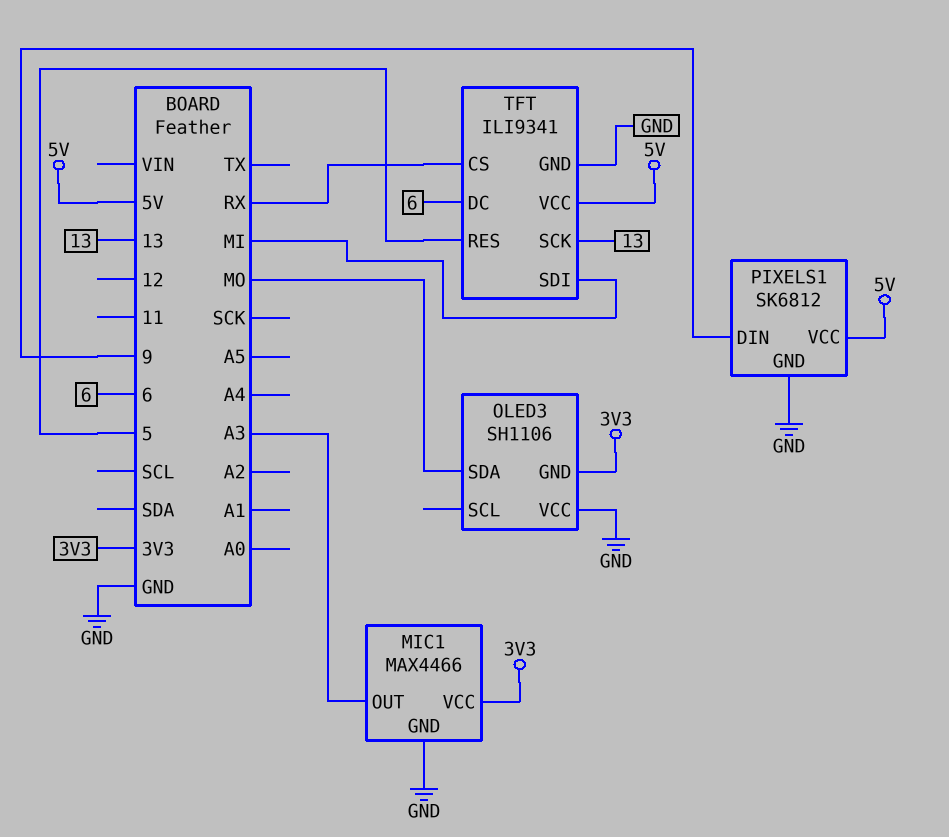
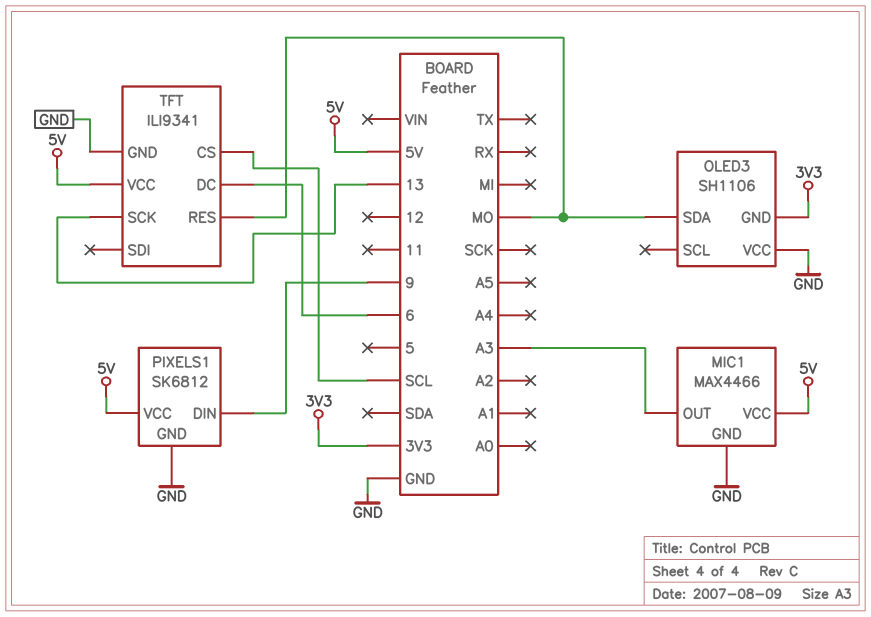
MIC1 pin VCC: 3V3 -> 5V
TFT pin CS: RX -> SCL
TFT pin RES: 5 -> MO
TFT pin SDI: MI -> none

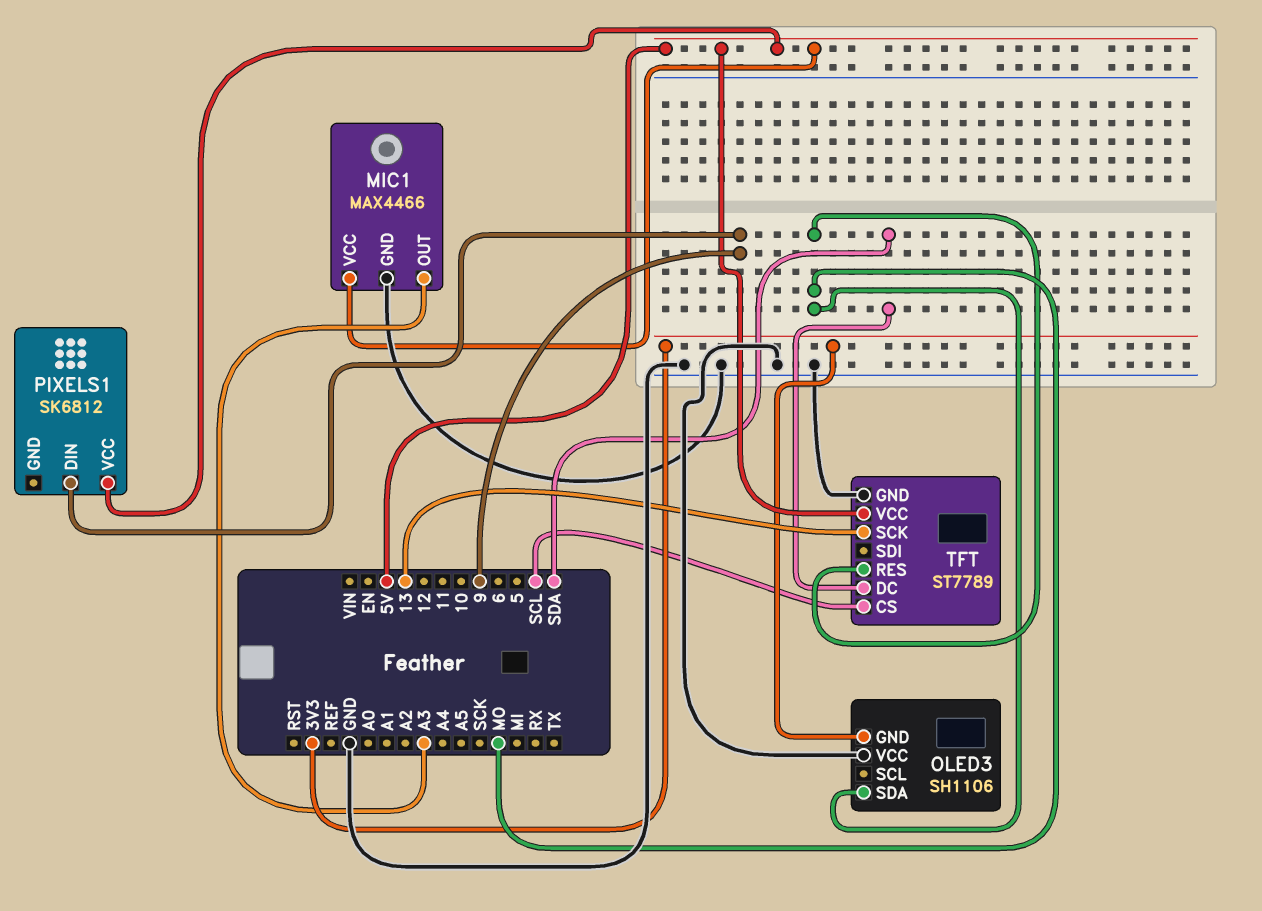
PIXELS1 pin GND: GND -> none
TFT: ILI9341 -> ST7789
TFT pin DC: 6 -> SDA

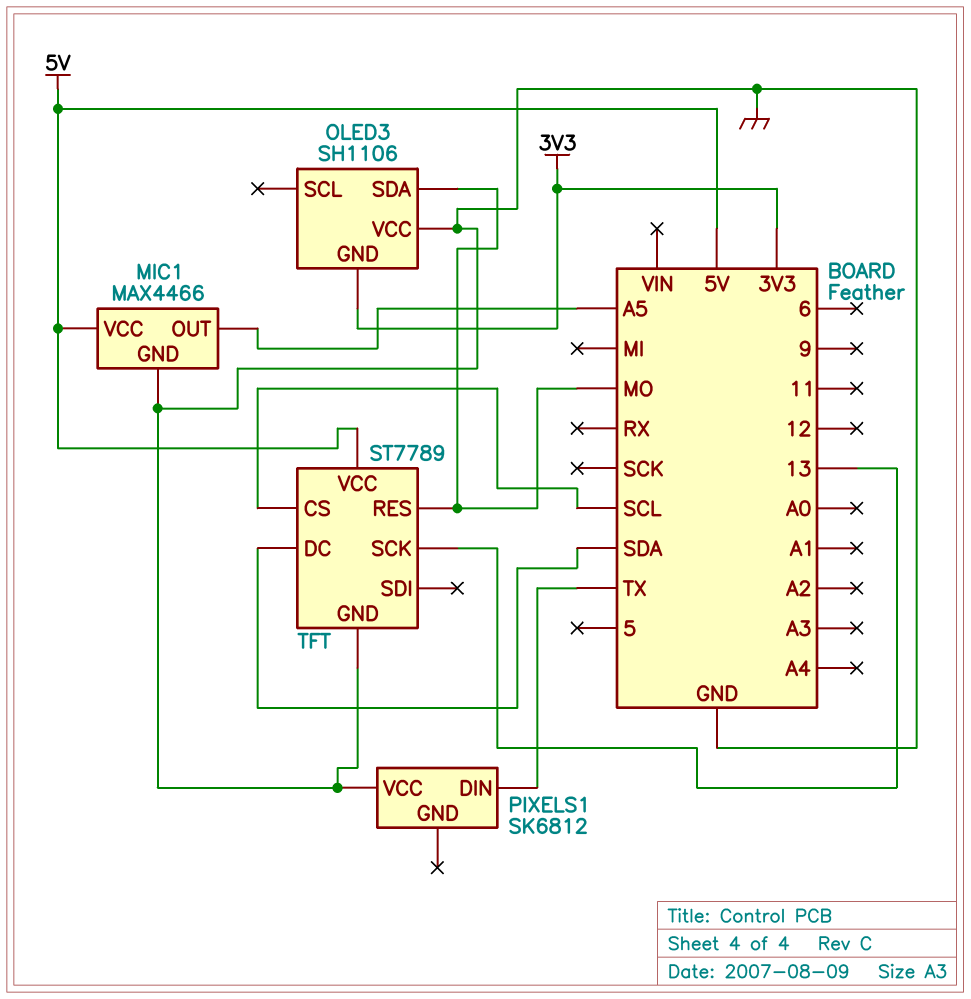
MIC1 pin OUT: A3 -> A5
PIXELS1 pin DIN: 9 -> TX
PIXELS1 pin VCC: 5V -> GND

